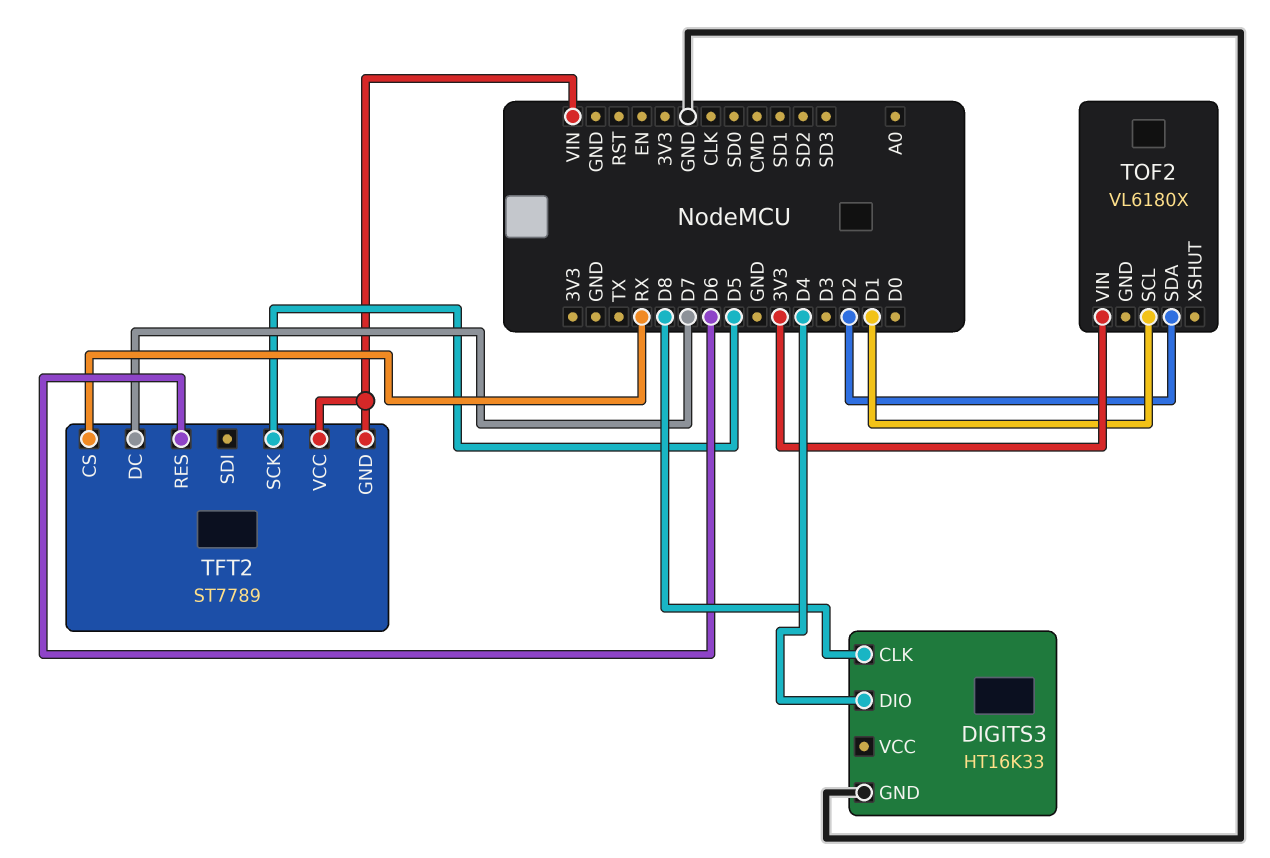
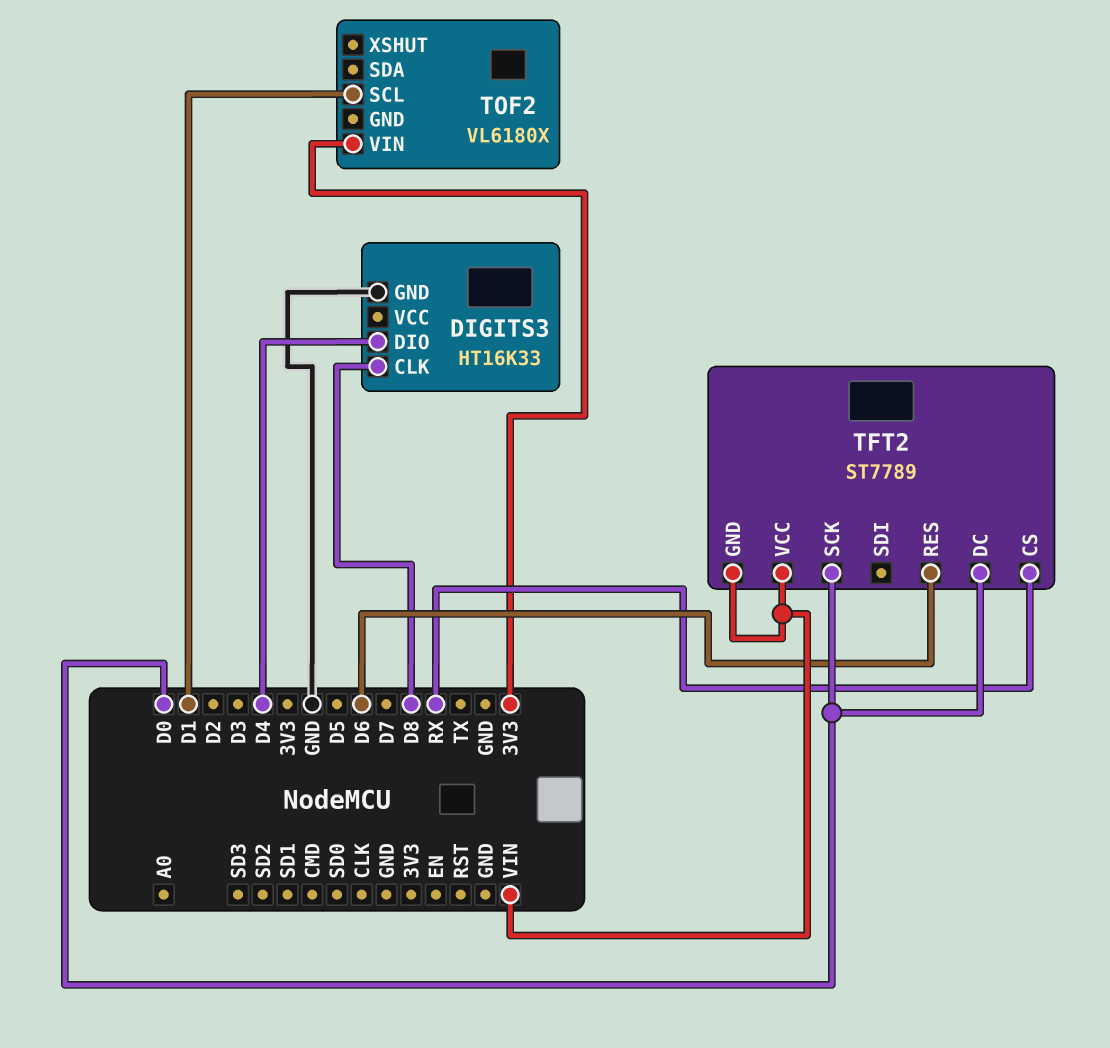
TFT2 pin DC: D7 -> D0
TFT2 pin SCK: D5 -> D0
TOF2 pin SDA: D2 -> none

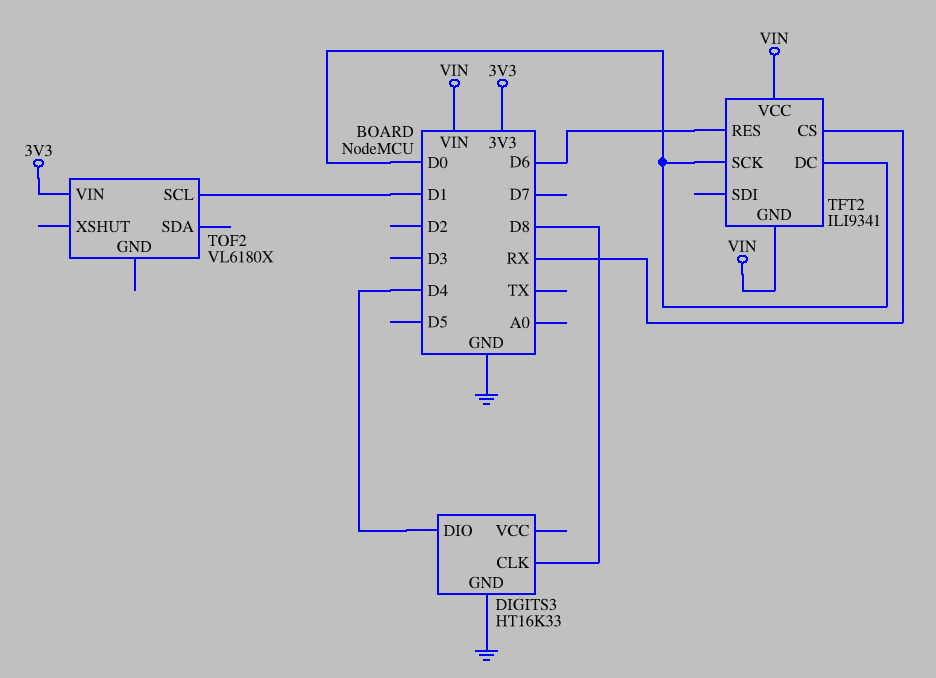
TFT2: ST7789 -> ILI9341

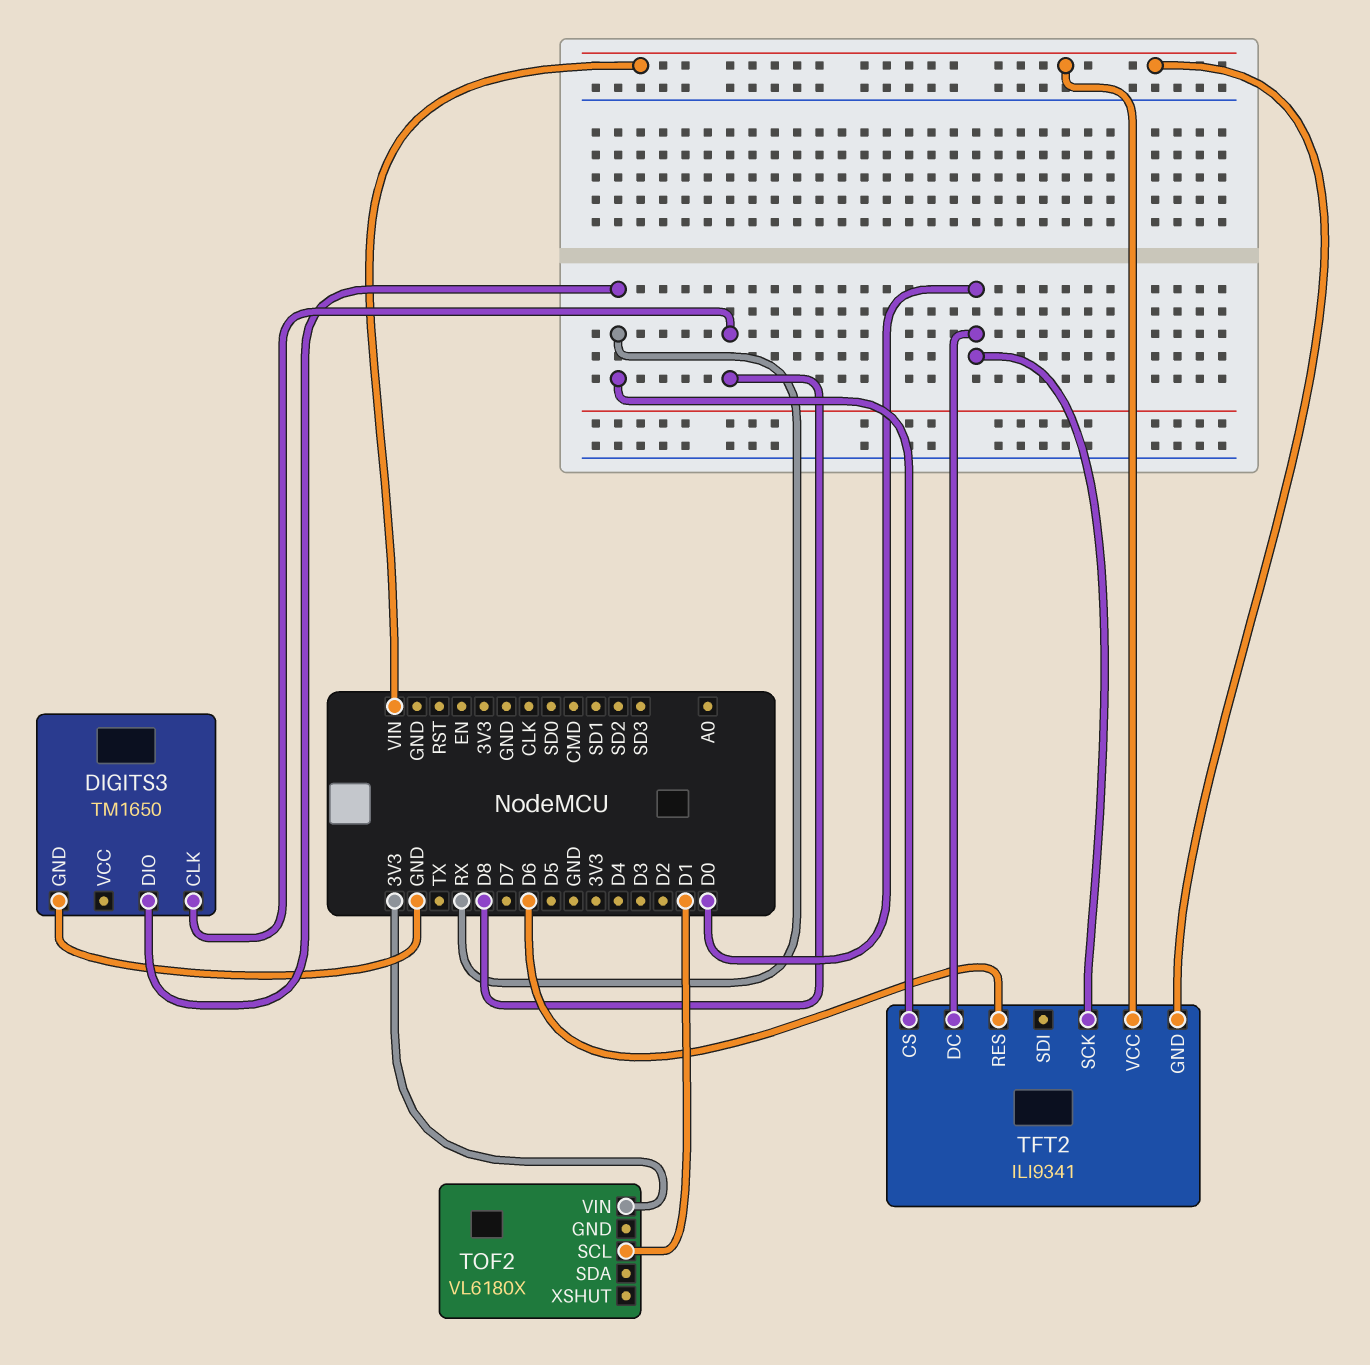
DIGITS3: HT16K33 -> TM1650
DIGITS3 pin DIO: D4 -> RX

